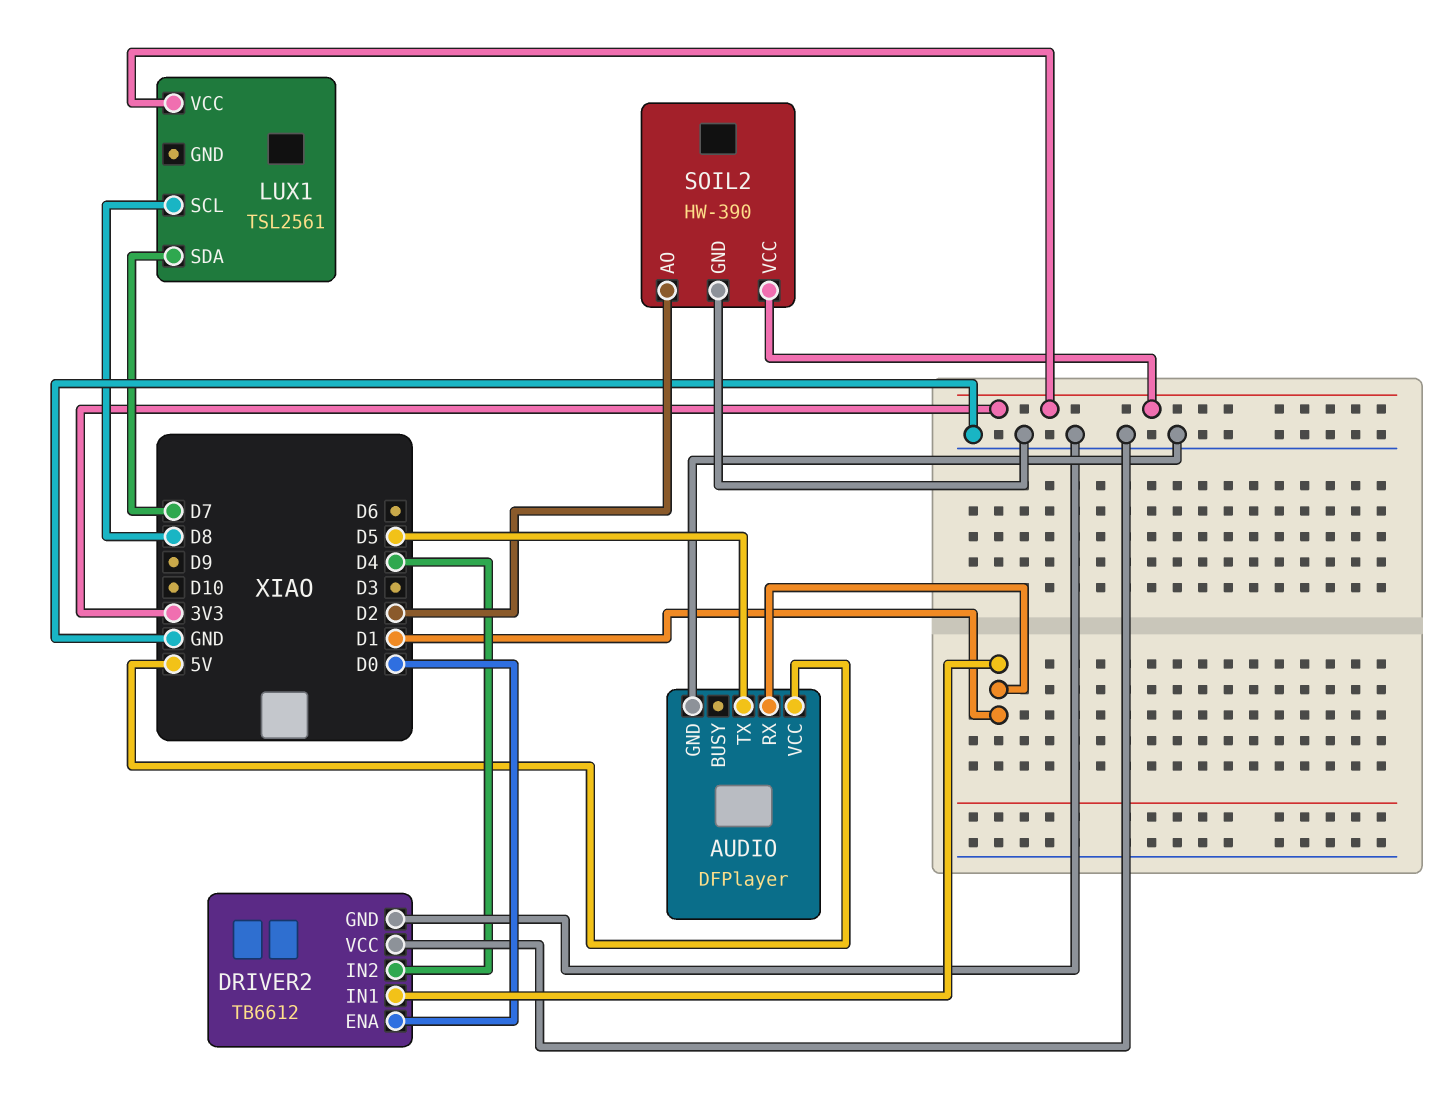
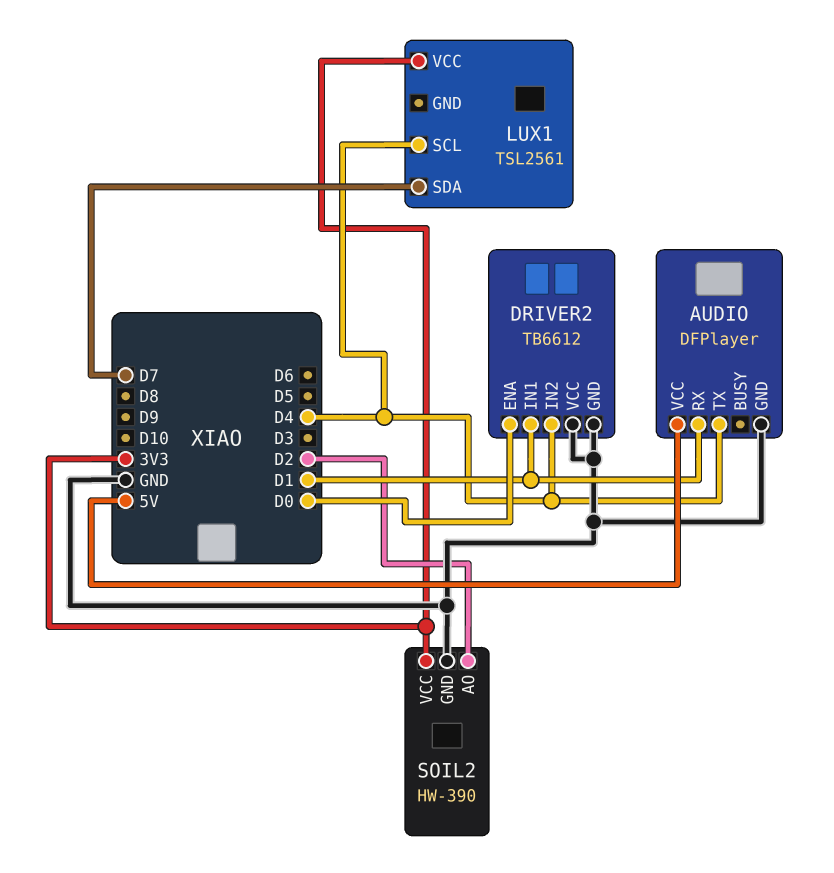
AUDIO pin TX: D5 -> D4
LUX1 pin SCL: D8 -> D4

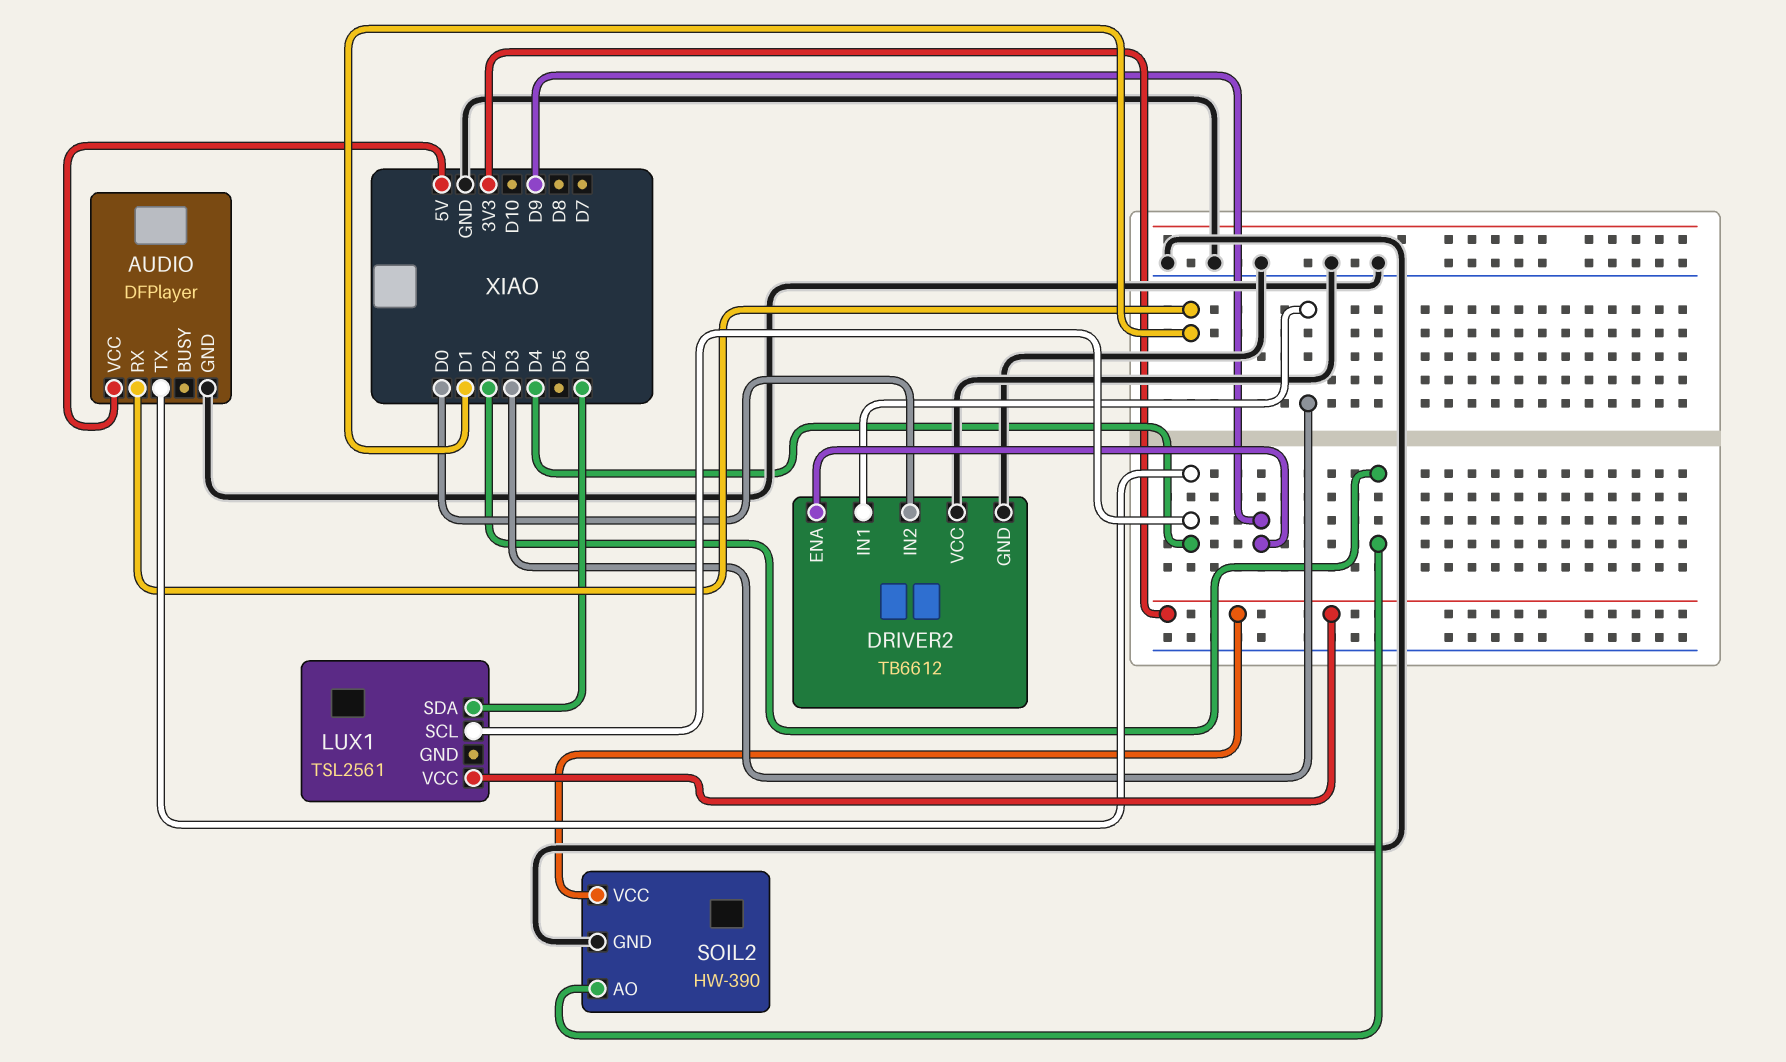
DRIVER2 pin ENA: D0 -> D9
DRIVER2 pin IN1: D1 -> D3
DRIVER2 pin IN2: D4 -> D0
LUX1 pin SDA: D7 -> D6

